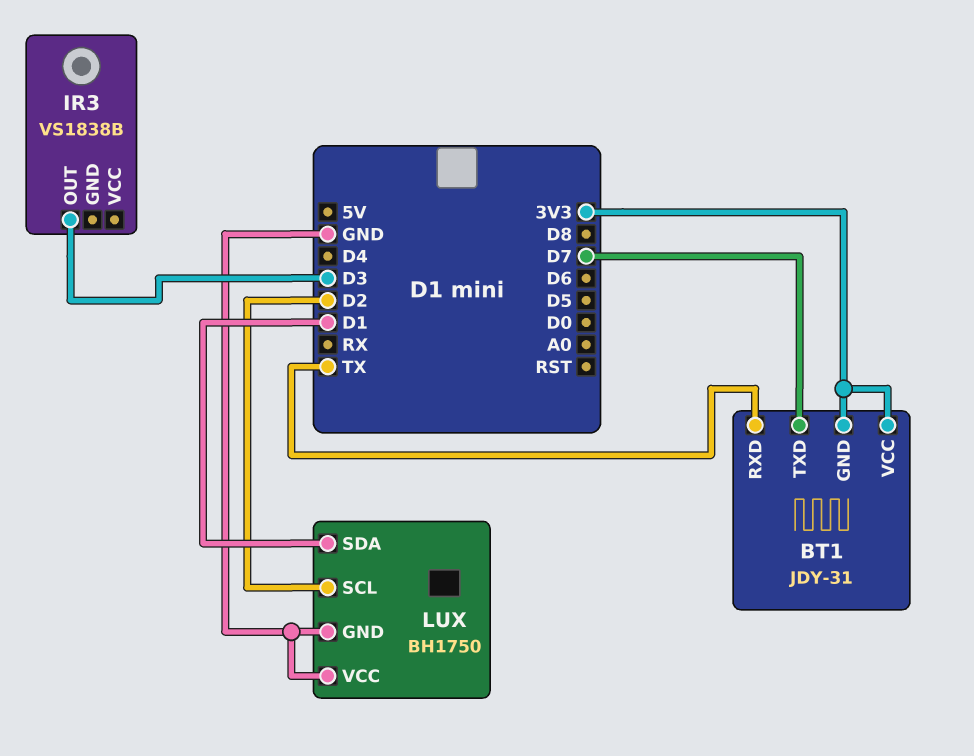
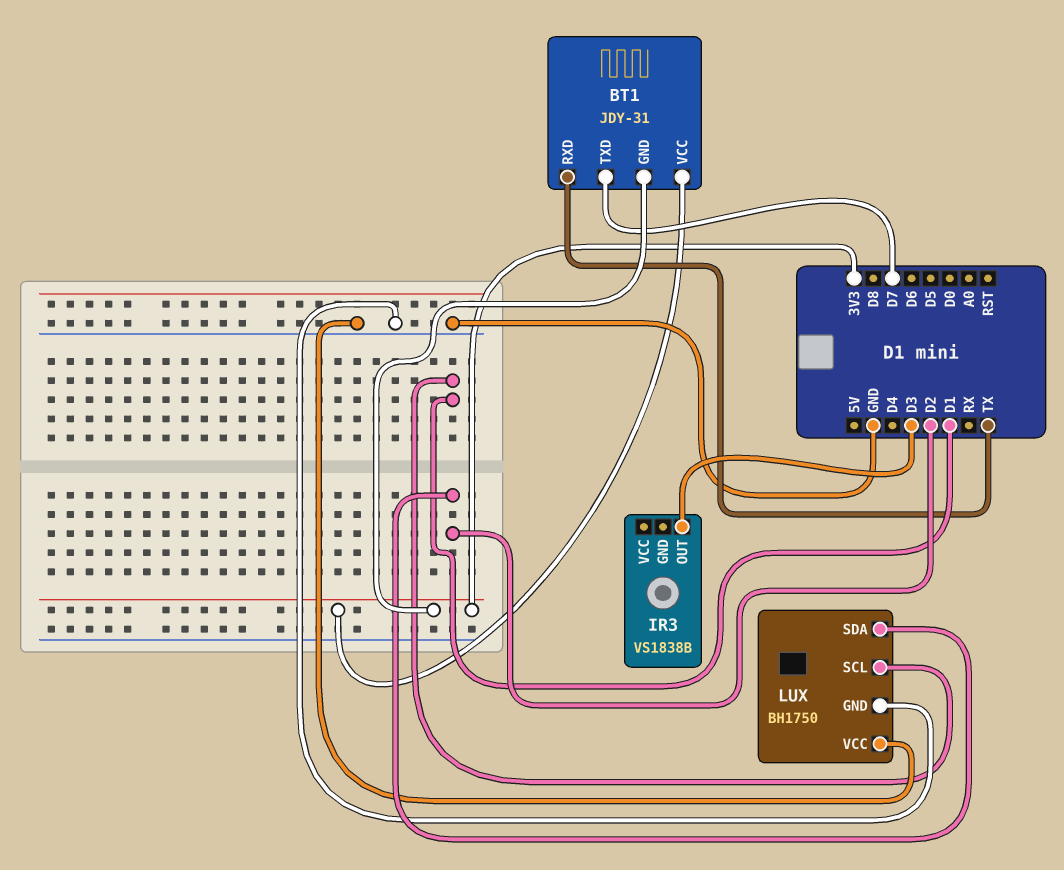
LUX pin SCL: D2 -> D1
LUX pin SDA: D1 -> D2

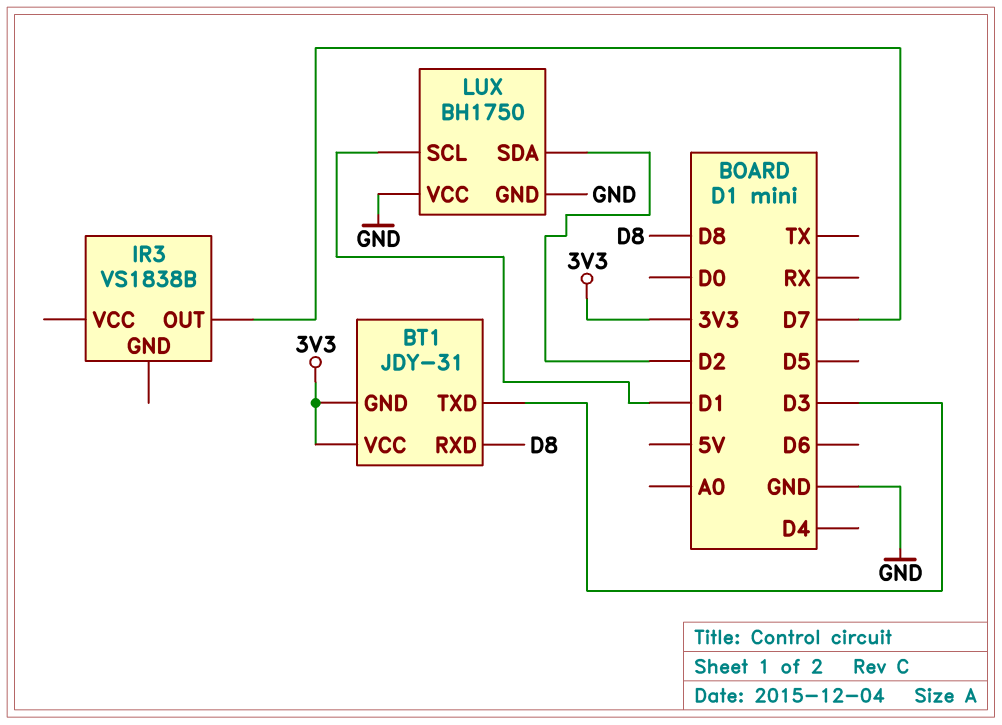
BT1 pin RXD: TX -> D8
BT1 pin TXD: D7 -> D3
IR3 pin OUT: D3 -> D7

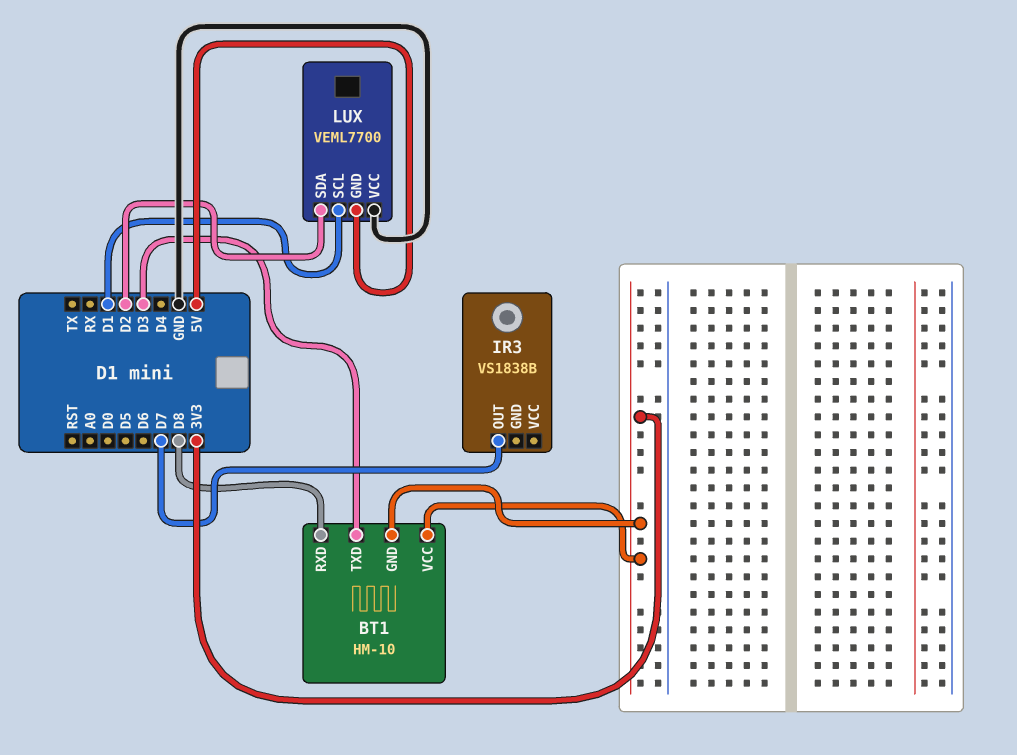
BT1: JDY-31 -> HM-10
LUX: BH1750 -> VEML7700
LUX pin GND: GND -> 5V

